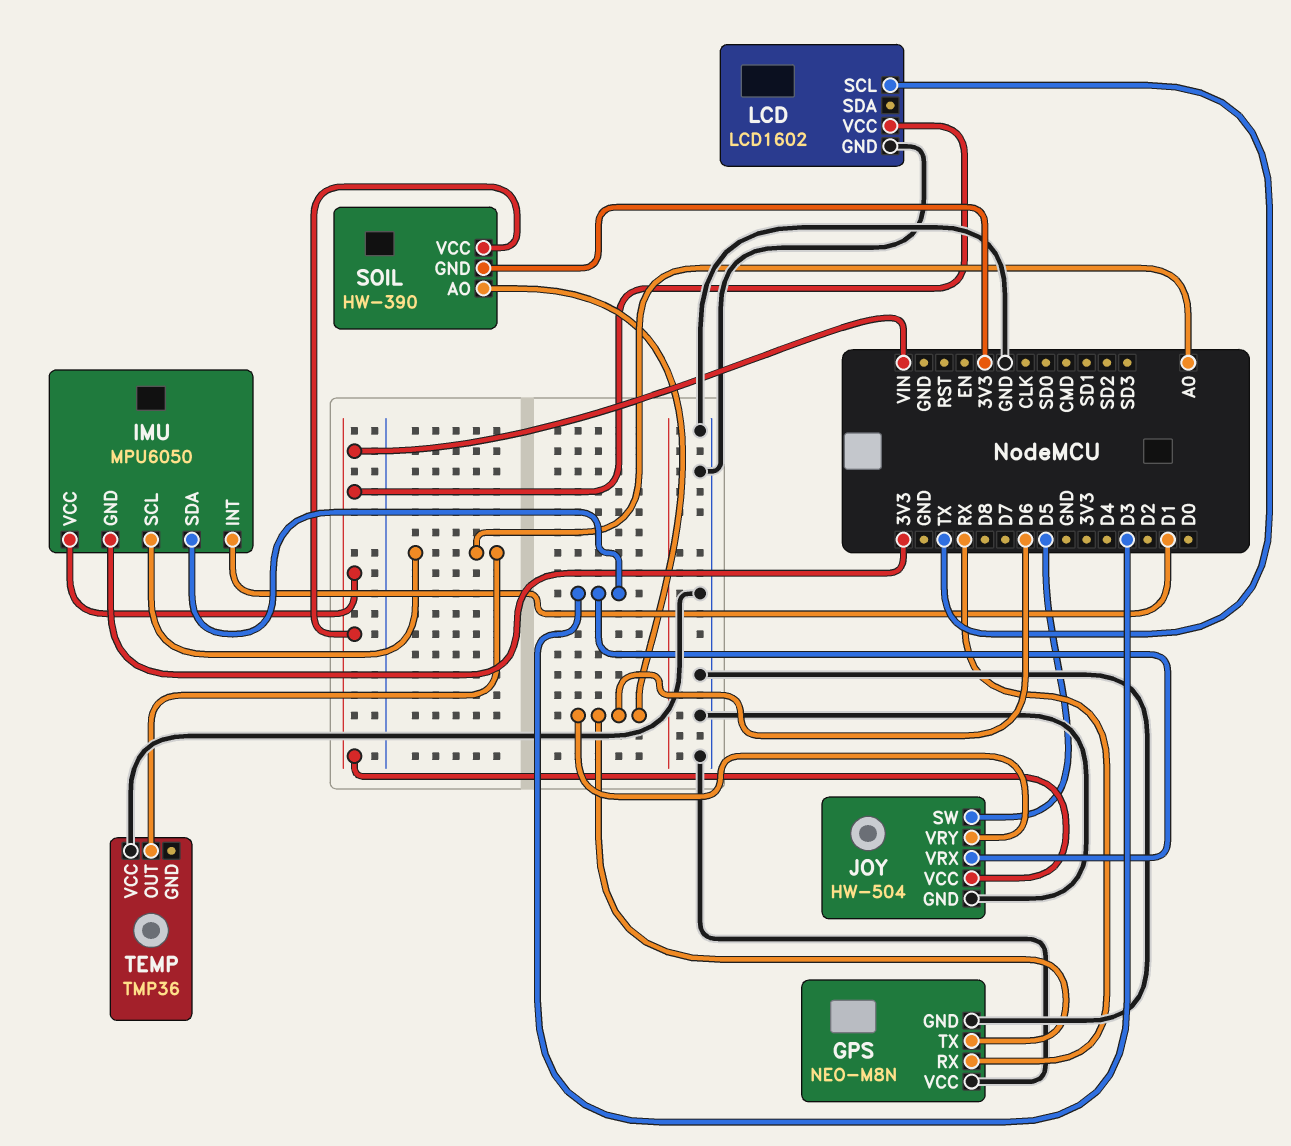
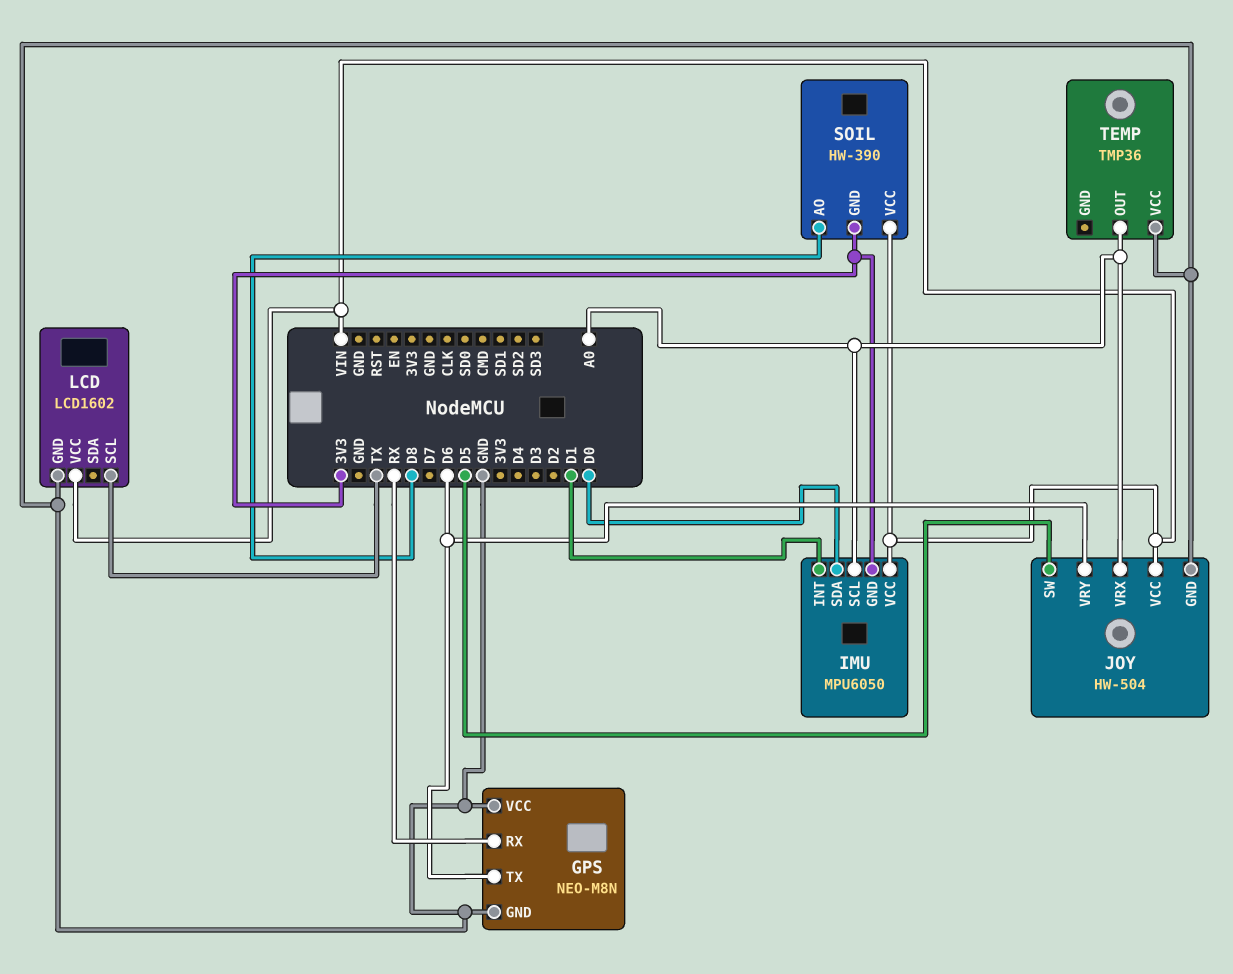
IMU pin SDA: D3 -> D0
JOY pin VRX: D3 -> A0
SOIL pin AO: D6 -> D8

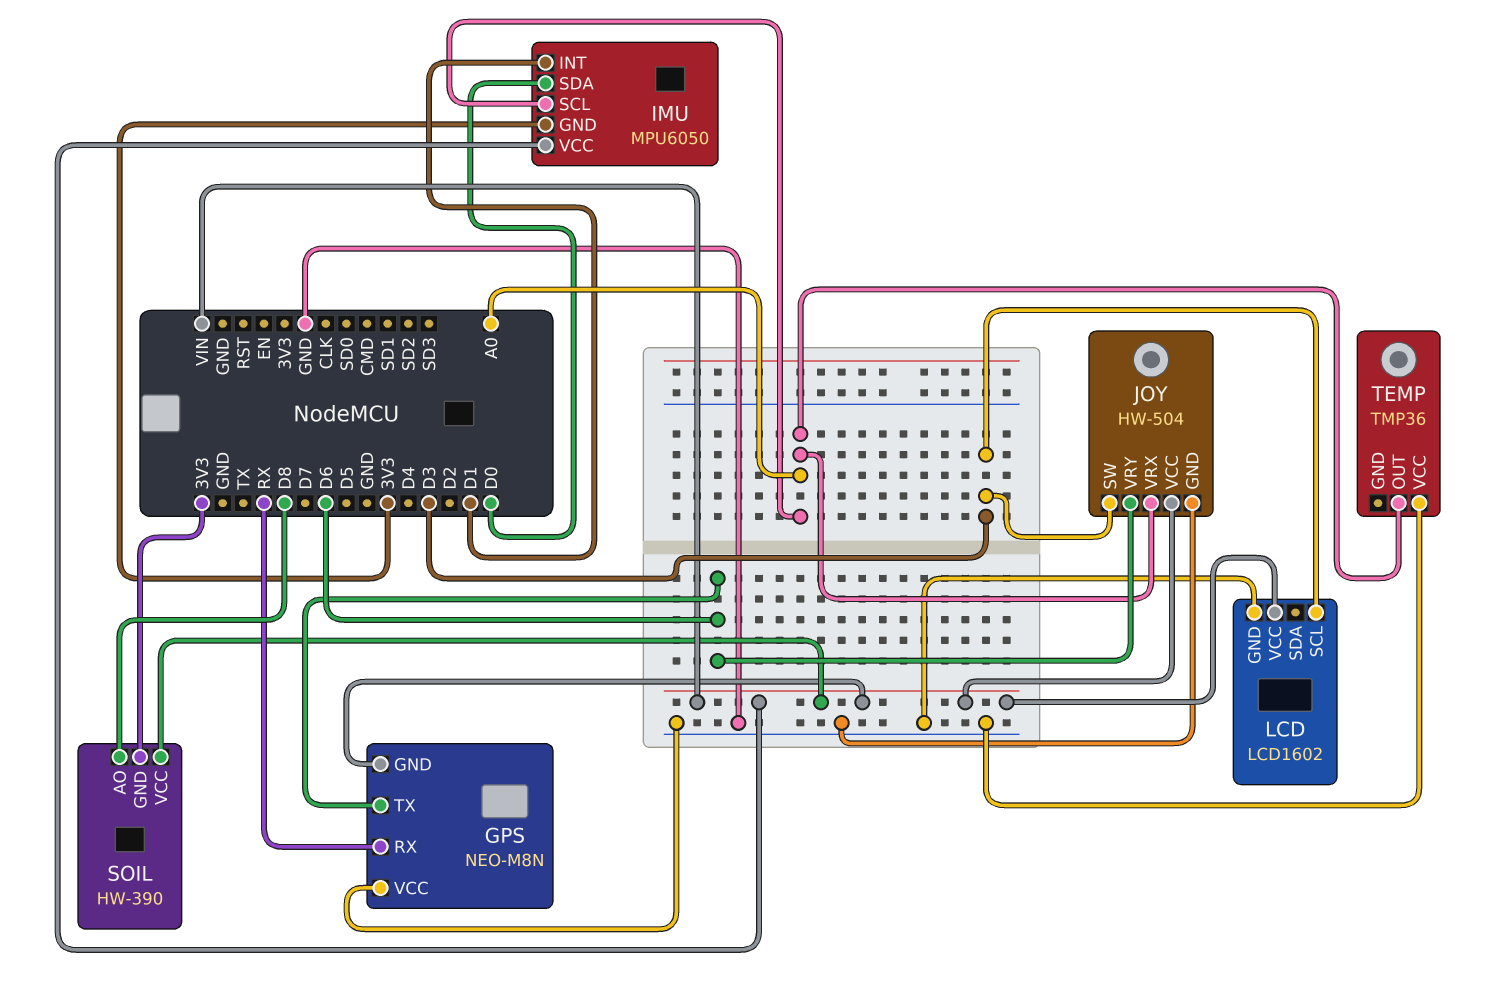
GPS pin GND: GND -> VIN
JOY pin SW: D5 -> D3
LCD pin SCL: TX -> D3

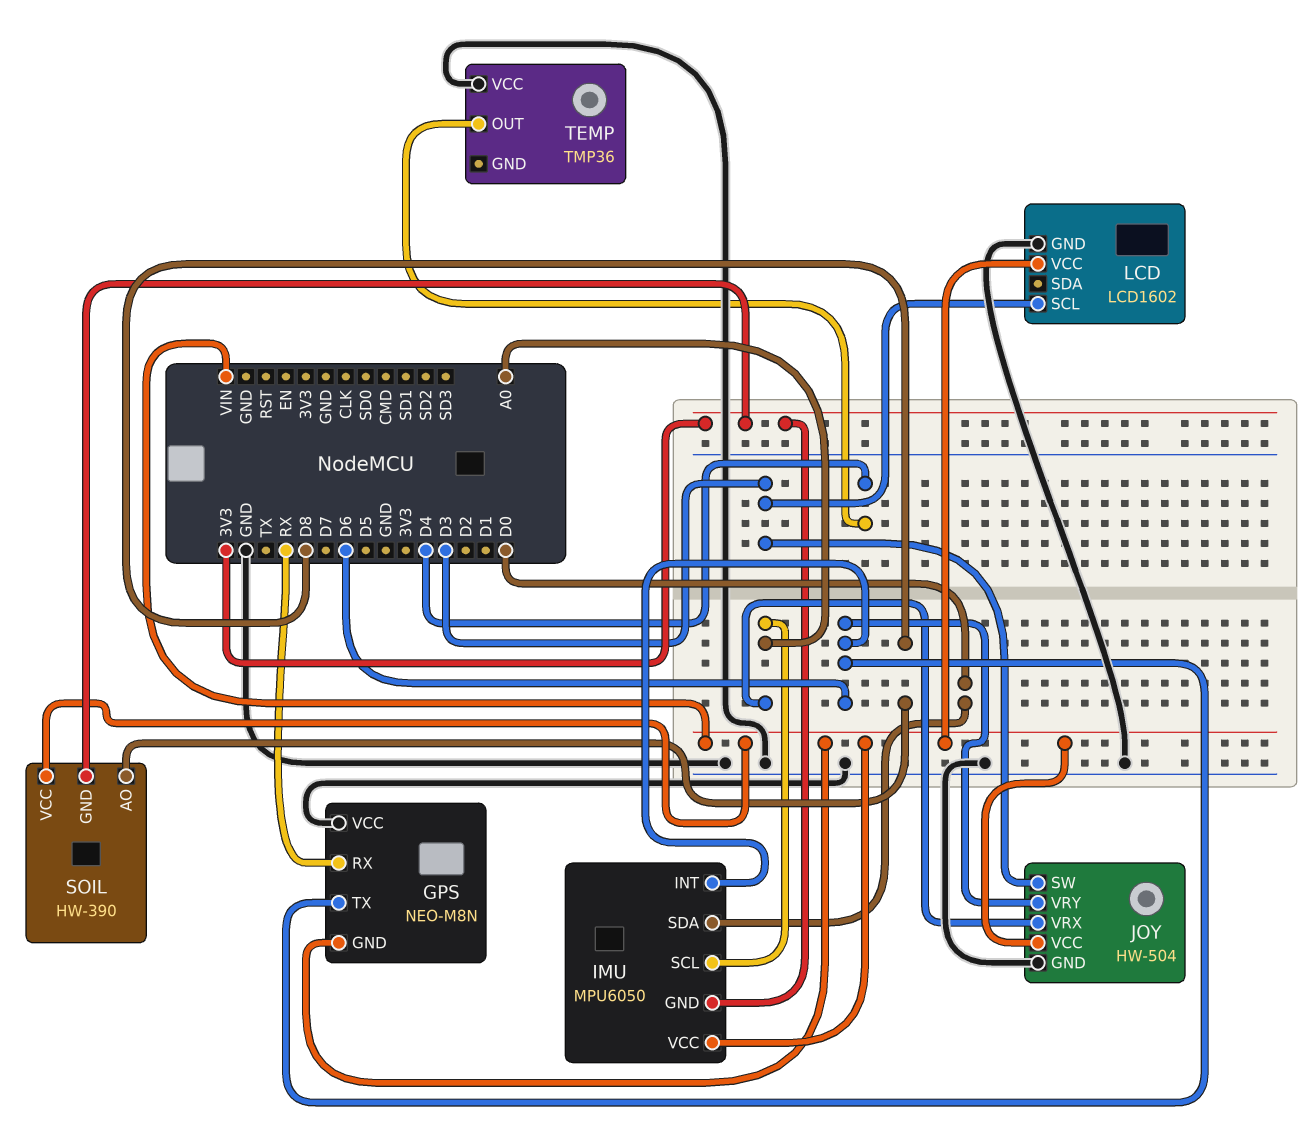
IMU pin INT: D1 -> D6
TEMP pin OUT: A0 -> D4

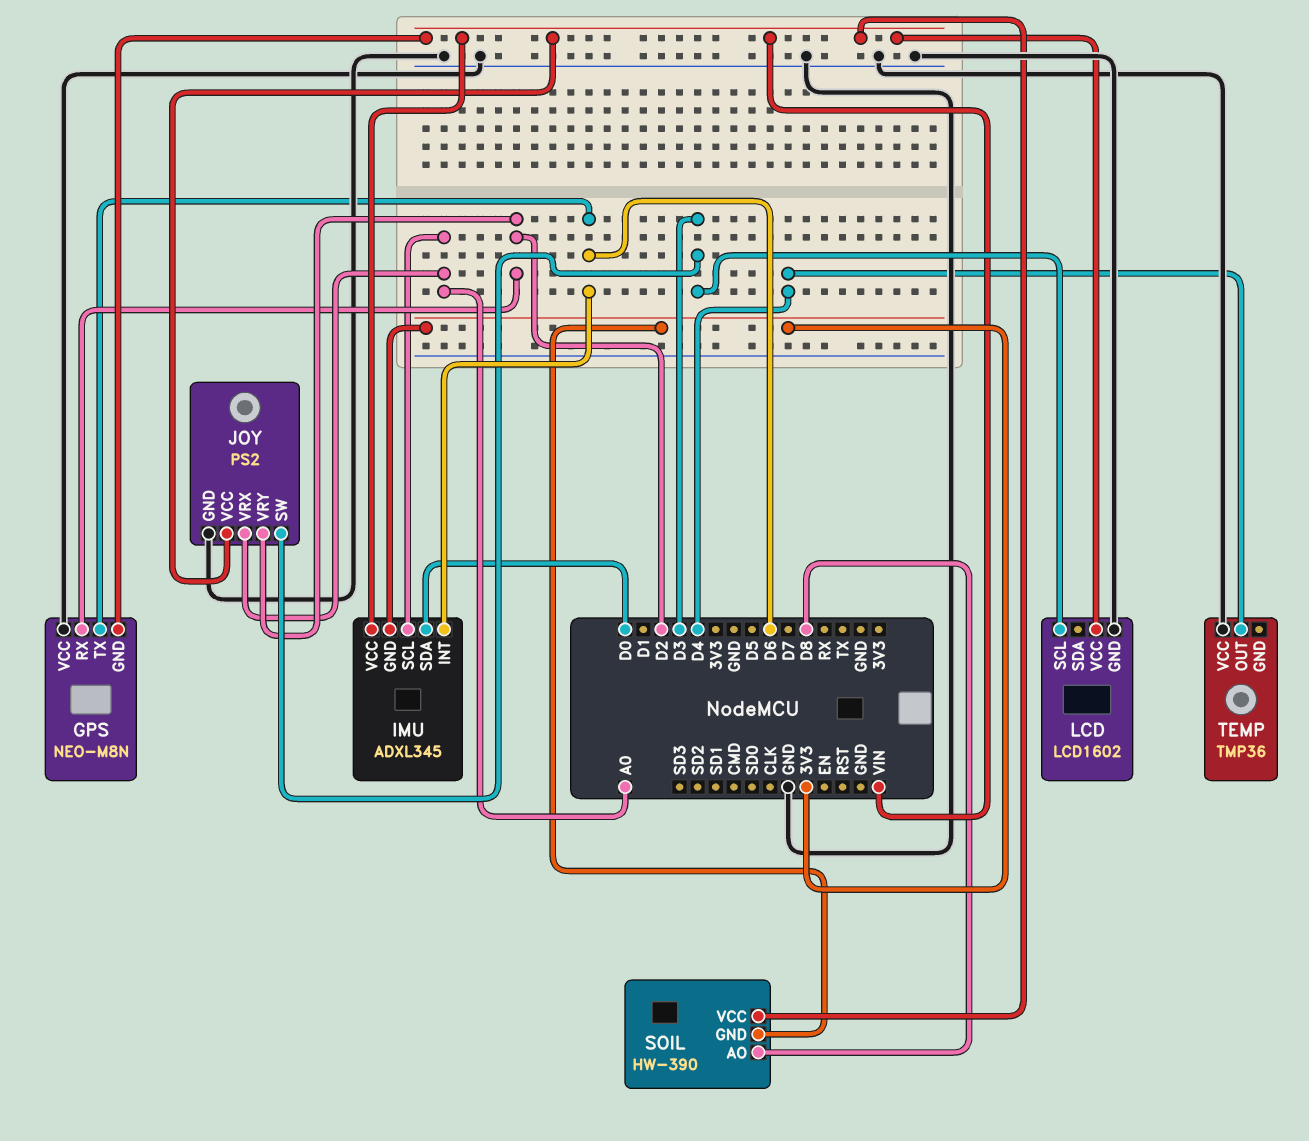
GPS pin RX: RX -> D2
IMU: MPU6050 -> ADXL345
JOY: HW-504 -> PS2
JOY pin VRY: D6 -> D2

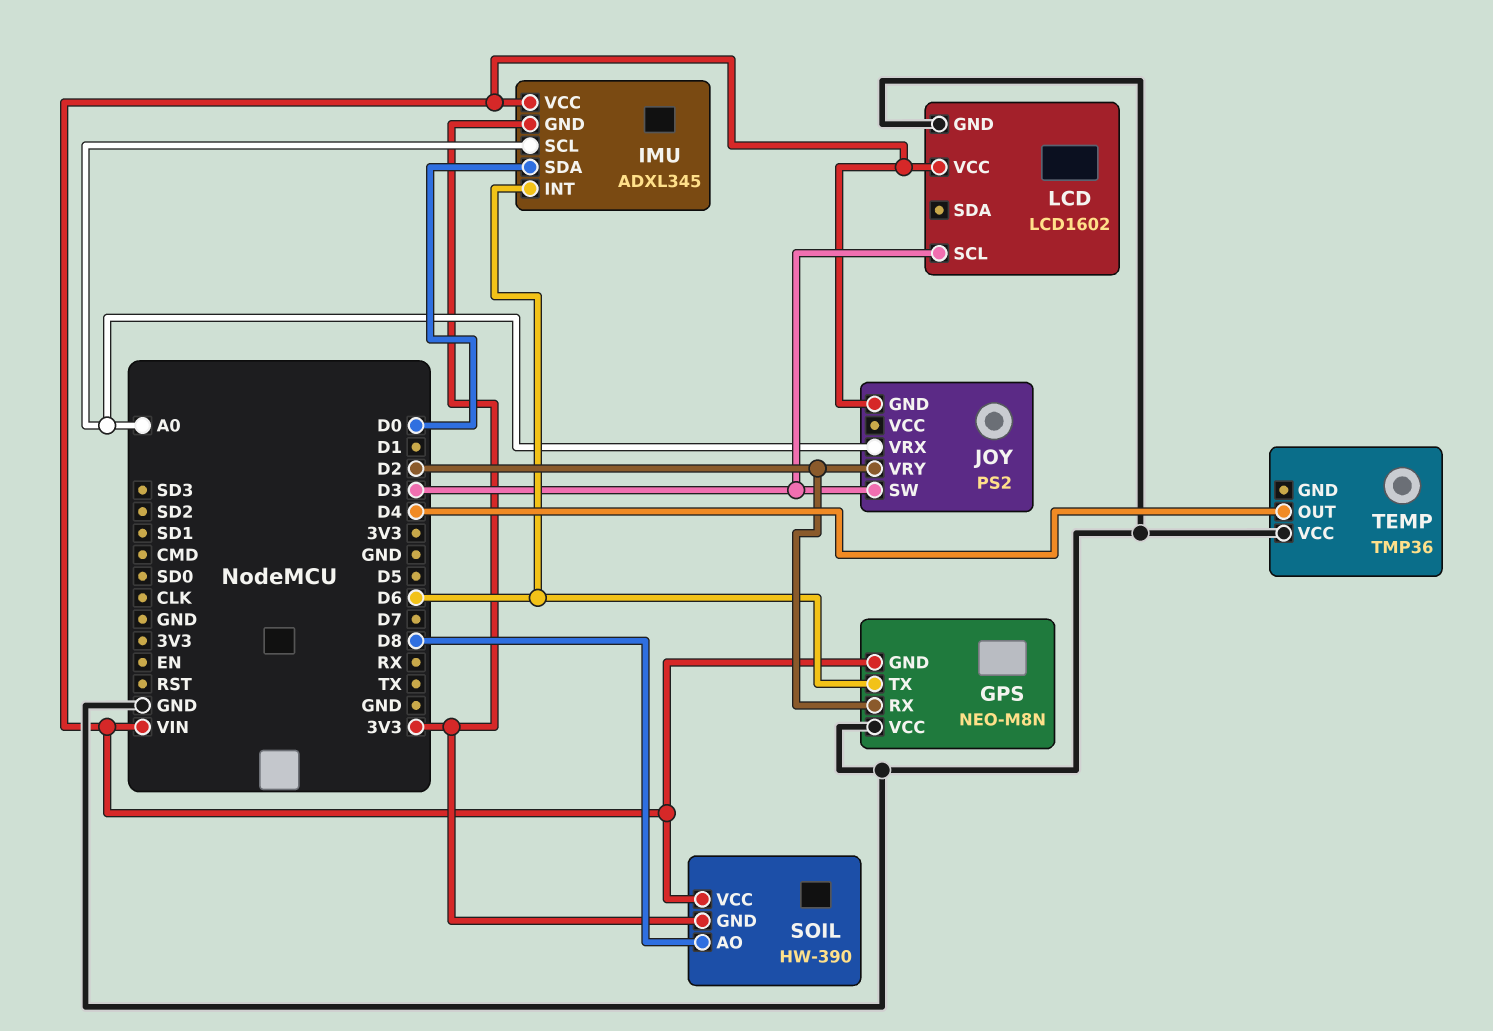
JOY pin GND: GND -> VIN
JOY pin VCC: VIN -> none

